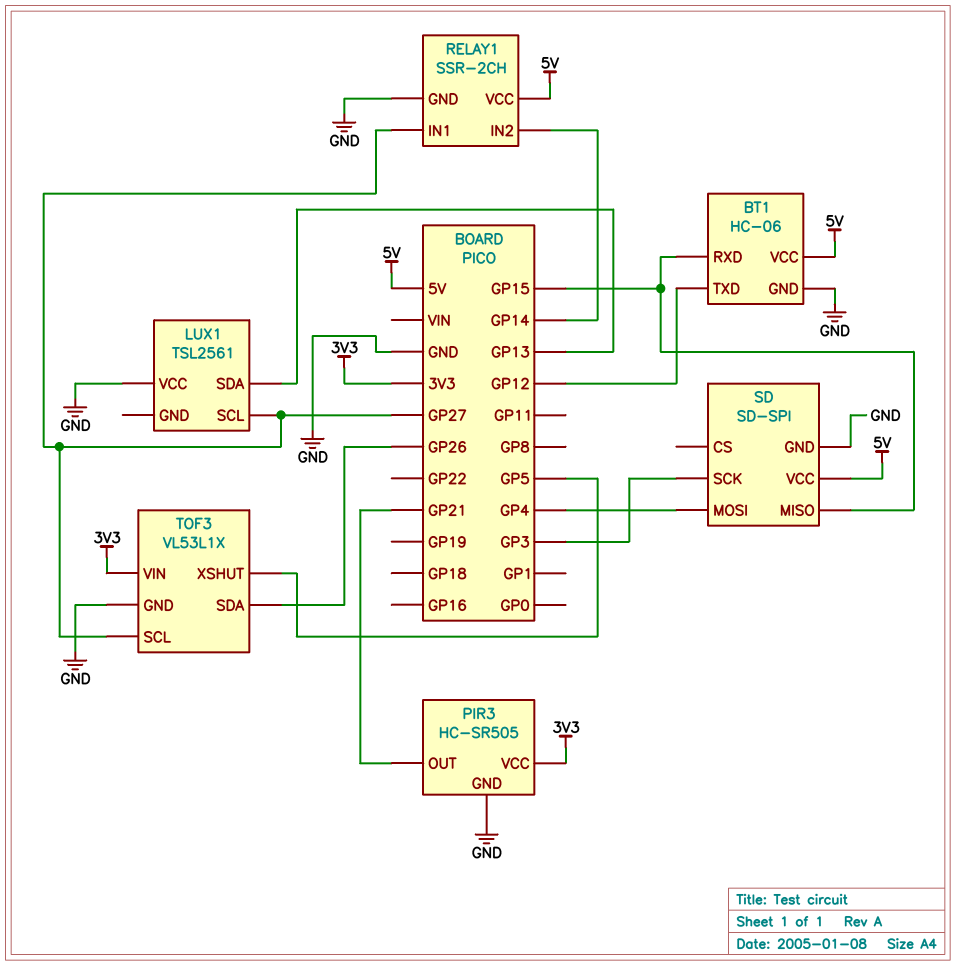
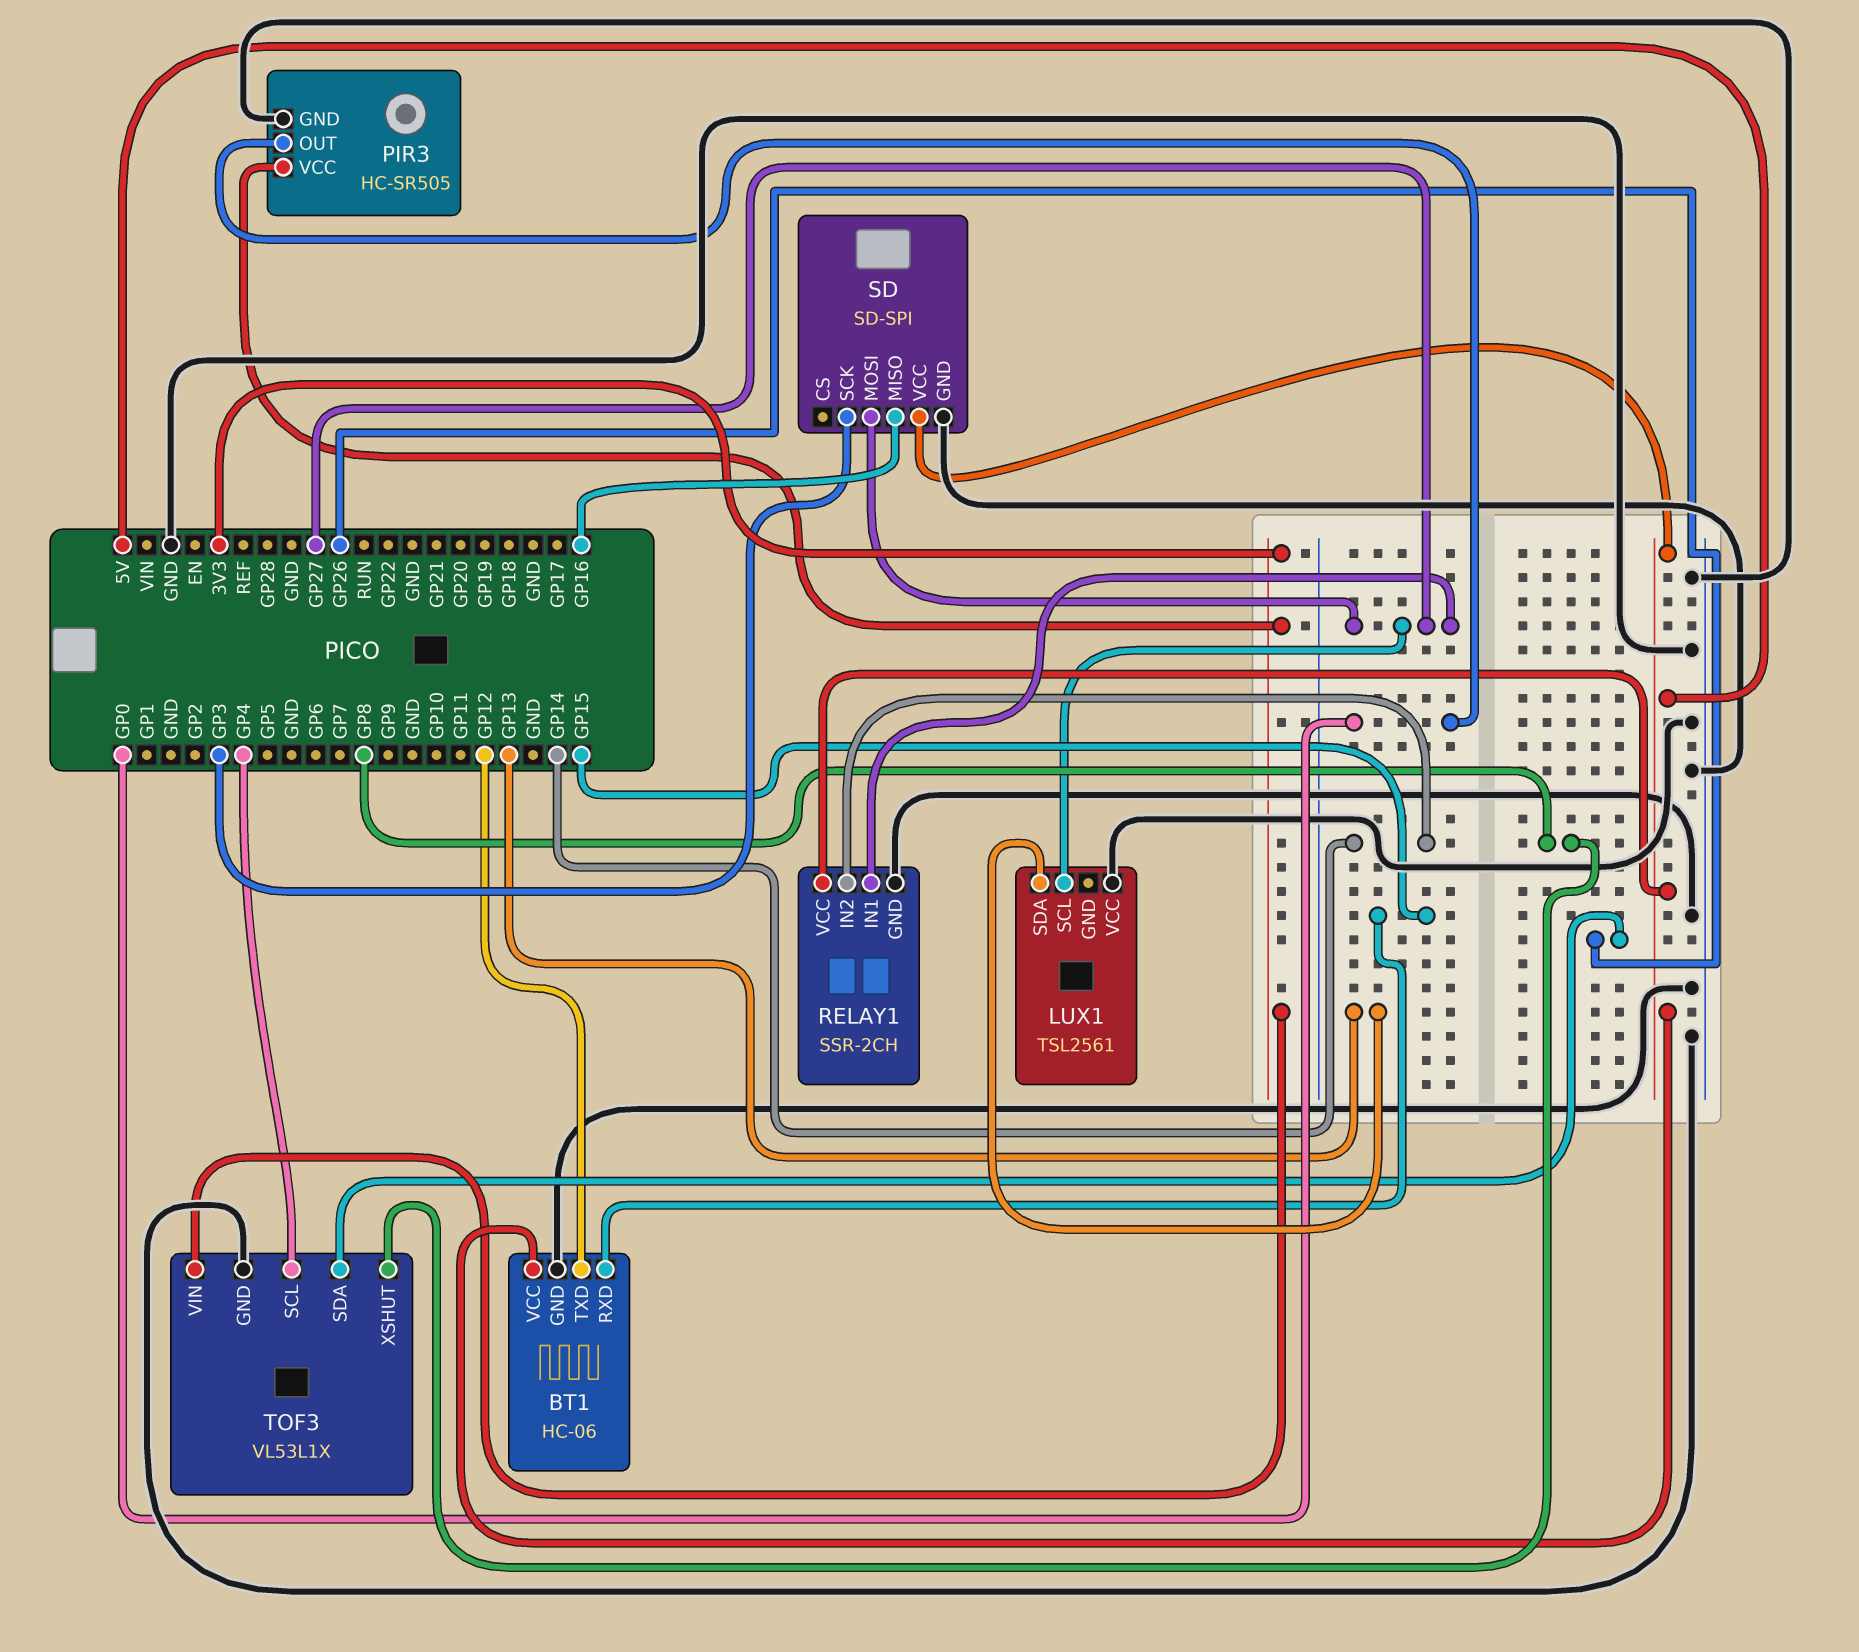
PIR3 pin OUT: GP21 -> GP0
SD pin MISO: GP15 -> GP16
SD pin MOSI: GP4 -> GP27
TOF3 pin SCL: GP27 -> GP4
TOF3 pin XSHUT: GP5 -> GP8

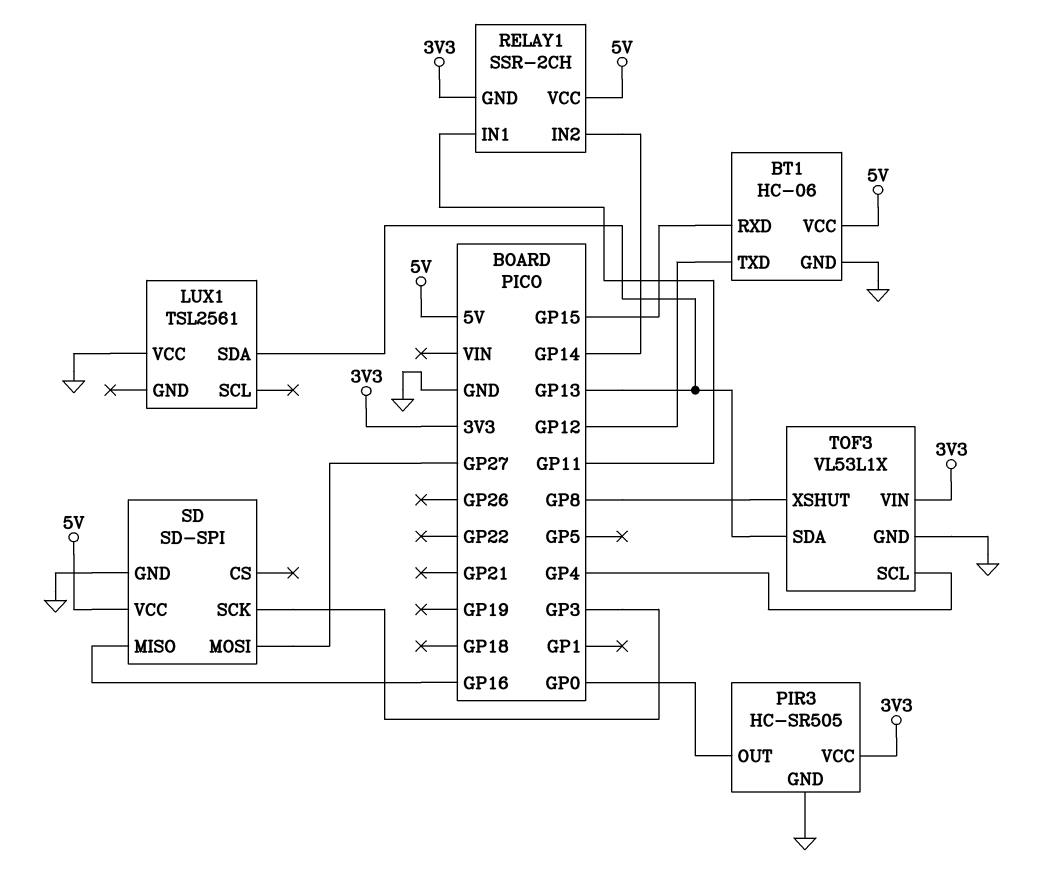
LUX1 pin SCL: GP27 -> none
RELAY1 pin GND: GND -> 3V3
RELAY1 pin IN1: GP27 -> GP11
TOF3 pin SDA: GP26 -> GP13

